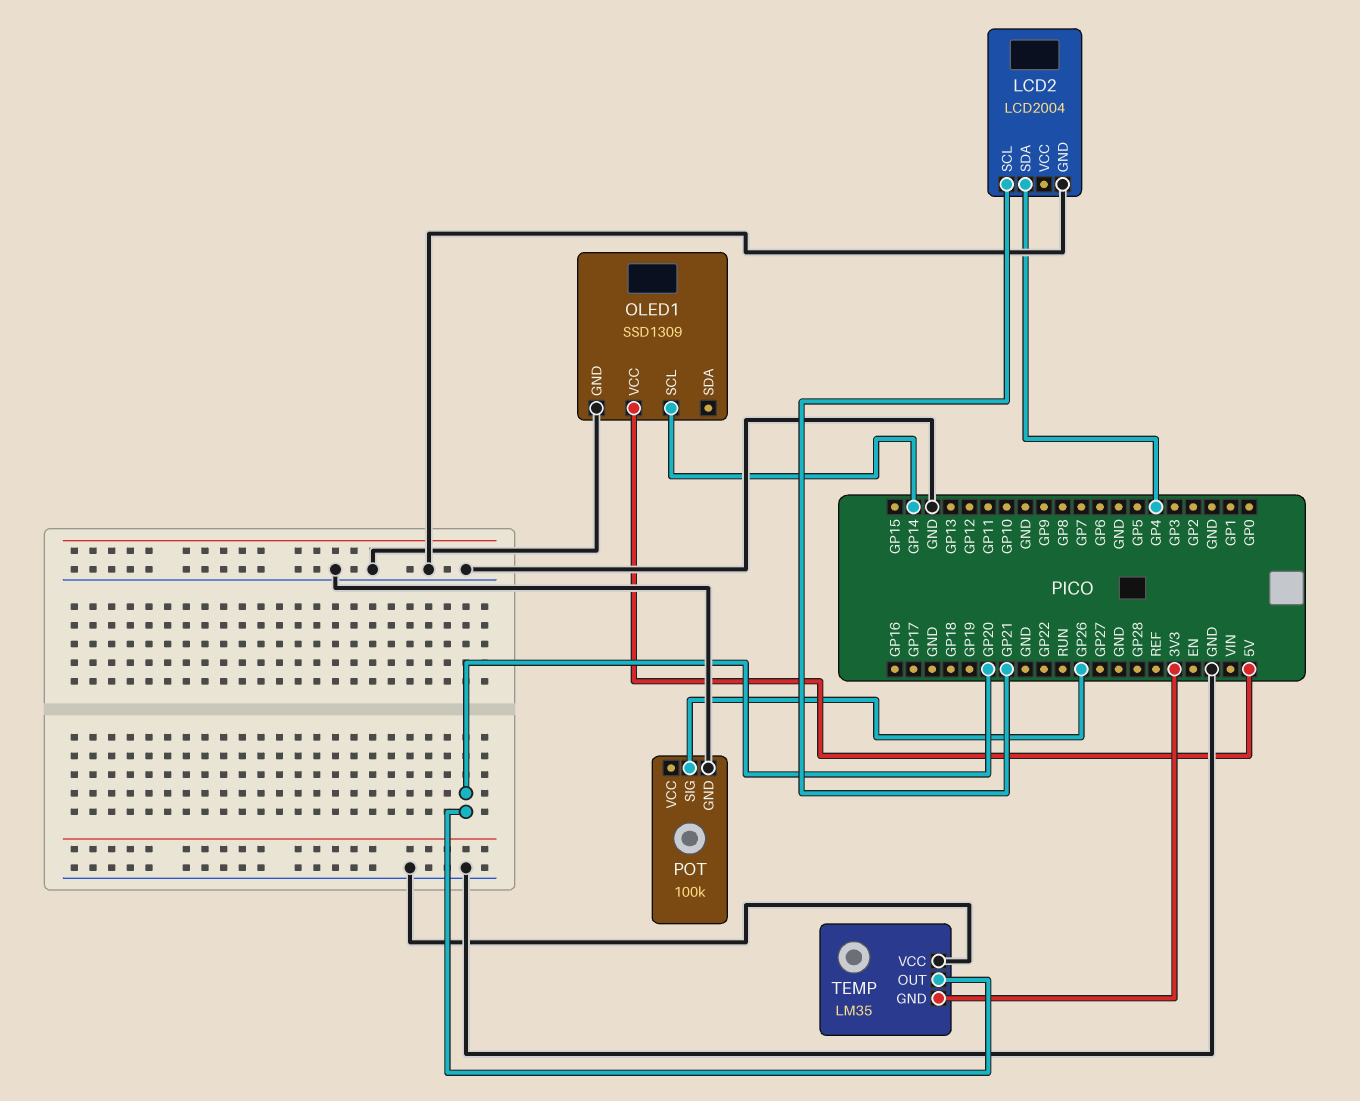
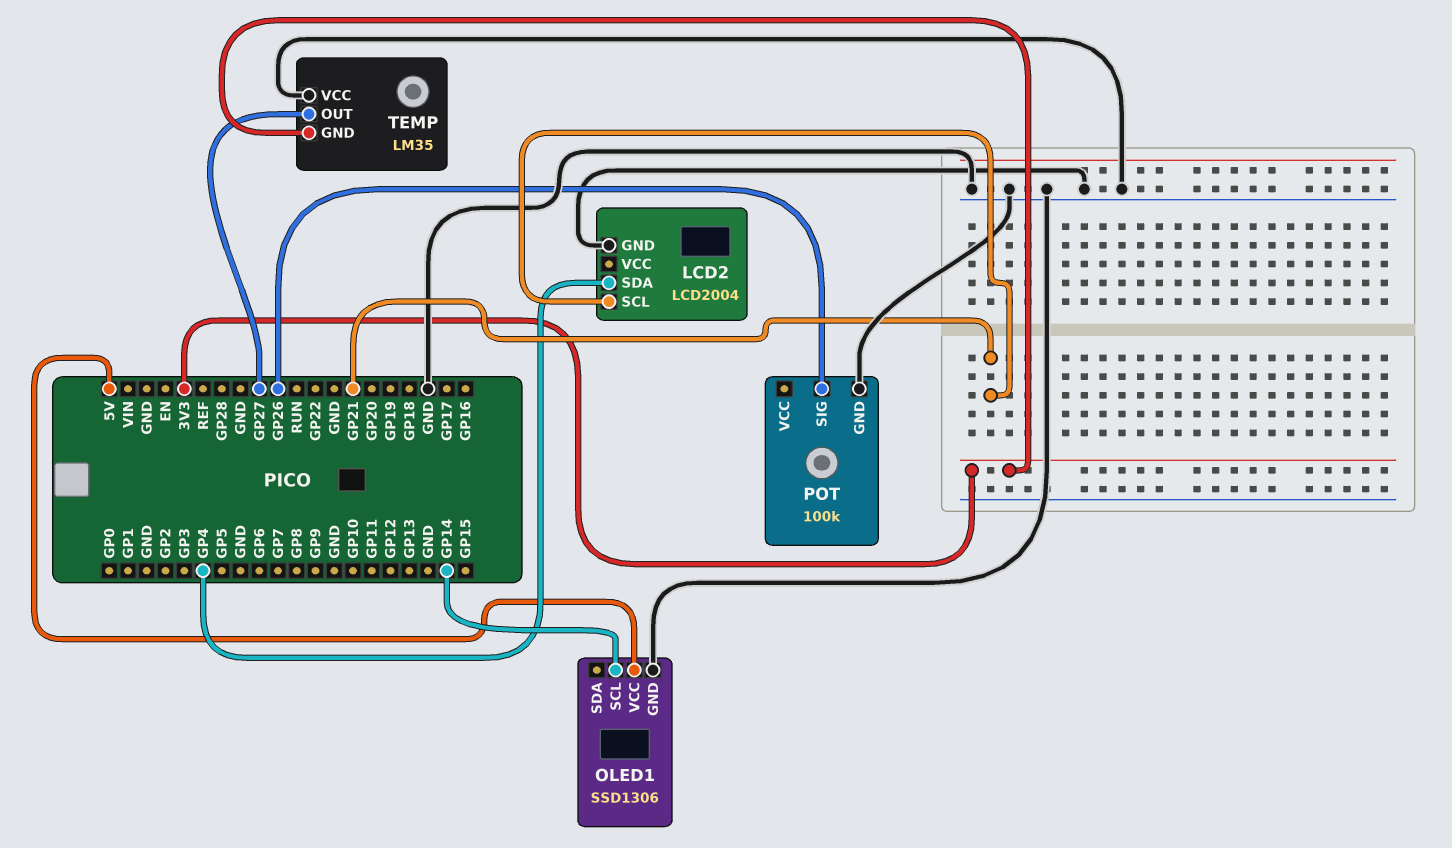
OLED1: SSD1309 -> SSD1306
TEMP pin OUT: GP20 -> GP27

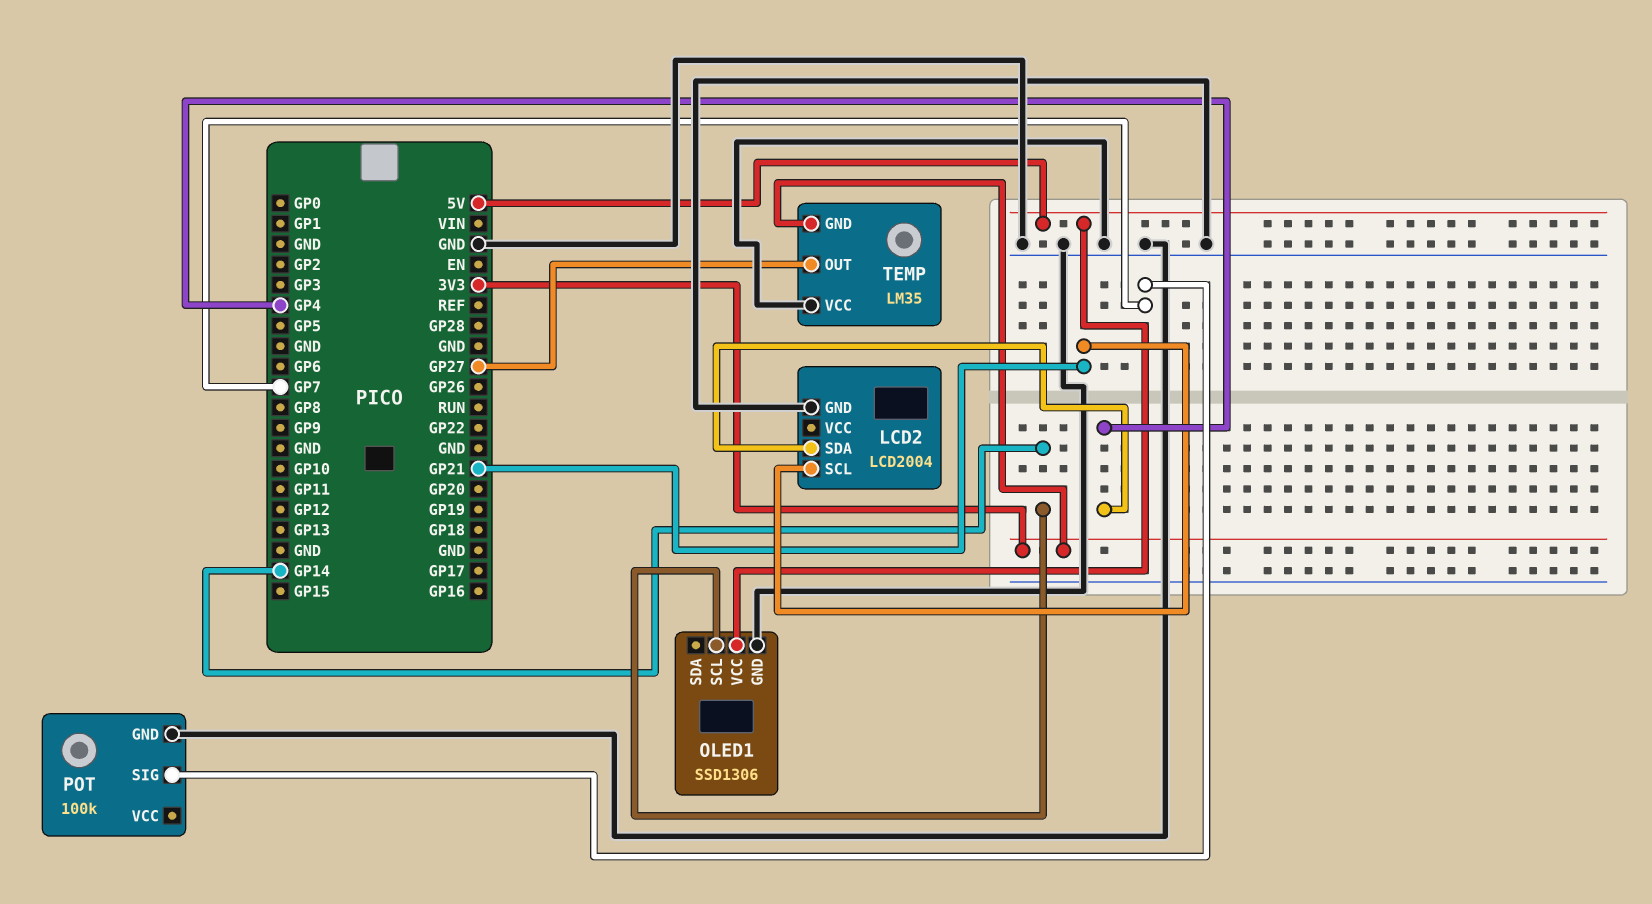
POT pin SIG: GP26 -> GP7

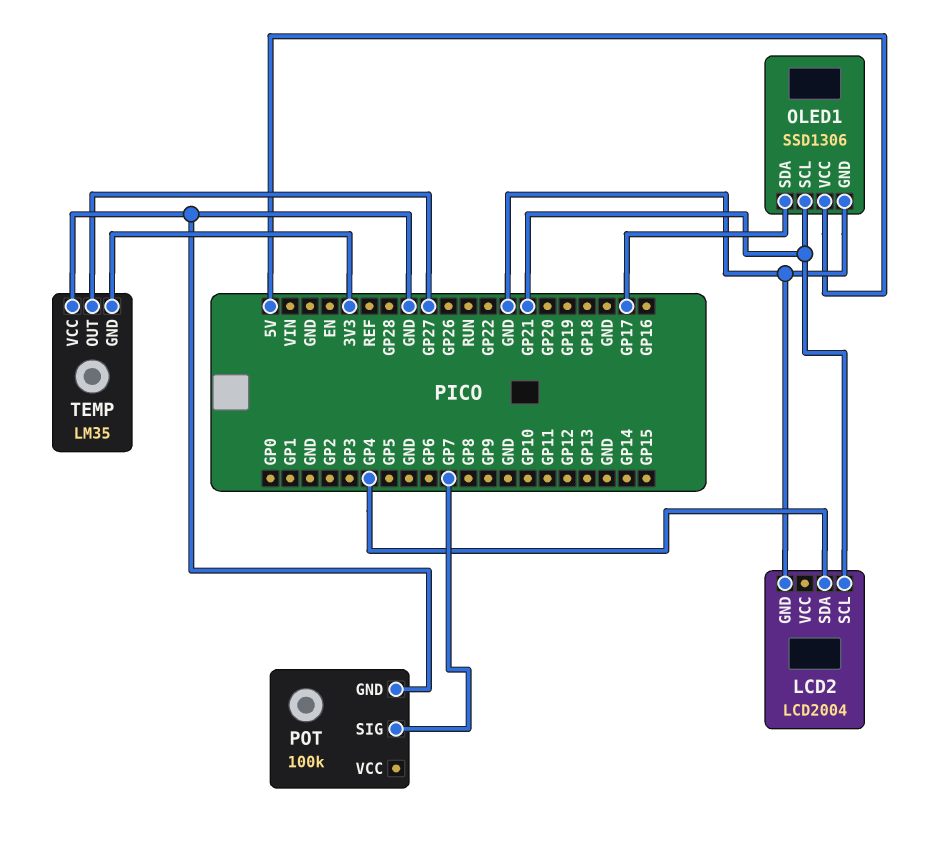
OLED1 pin SCL: GP14 -> GP21
OLED1 pin SDA: none -> GP17

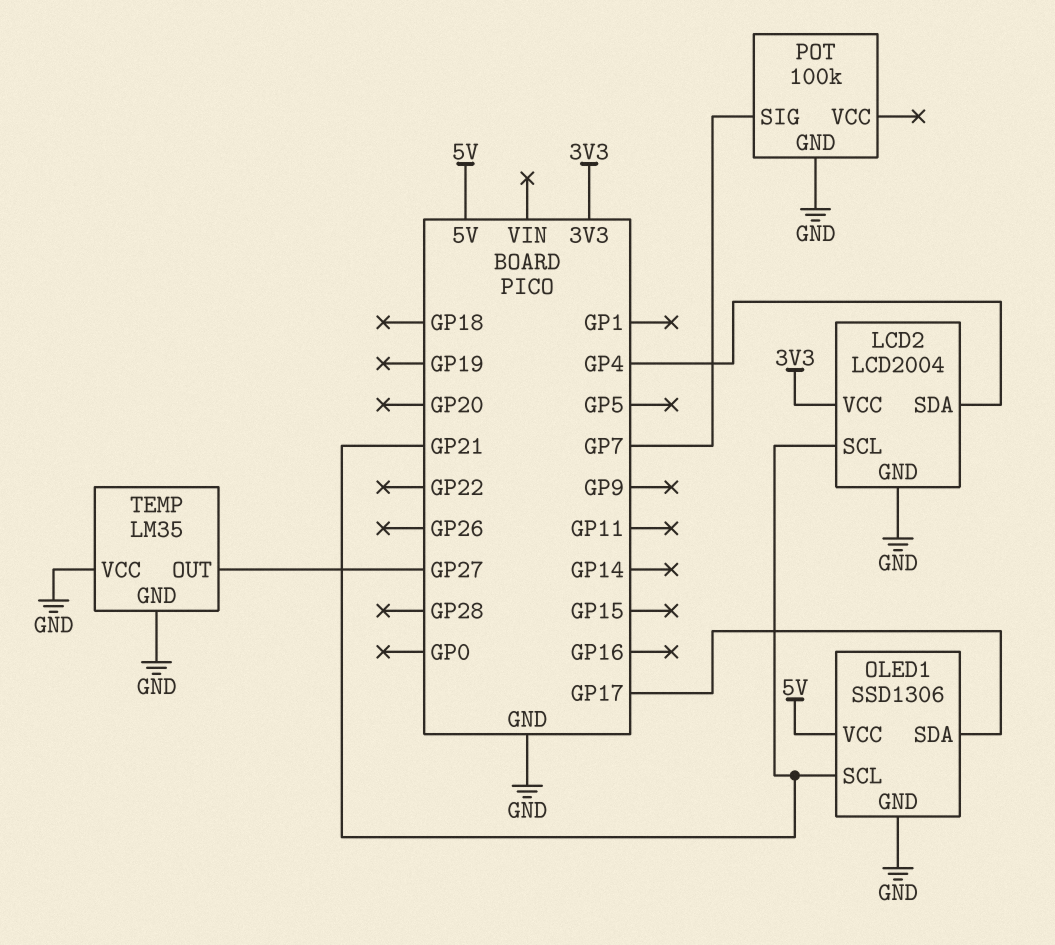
LCD2 pin VCC: none -> 3V3
TEMP pin GND: 3V3 -> GND

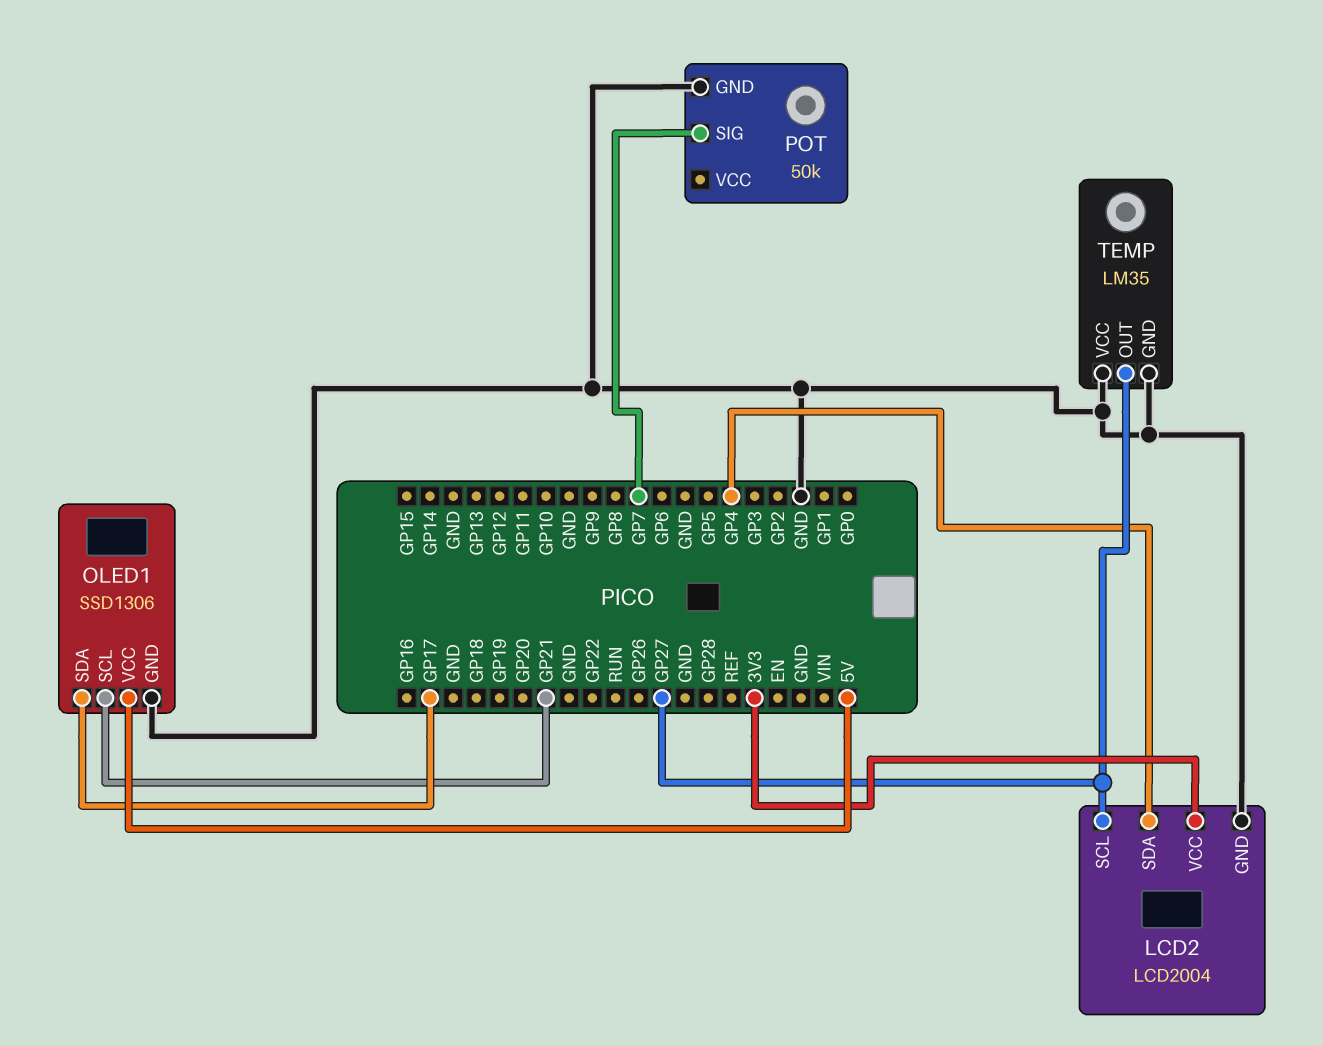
LCD2 pin SCL: GP21 -> GP27
POT: 100k -> 50k

